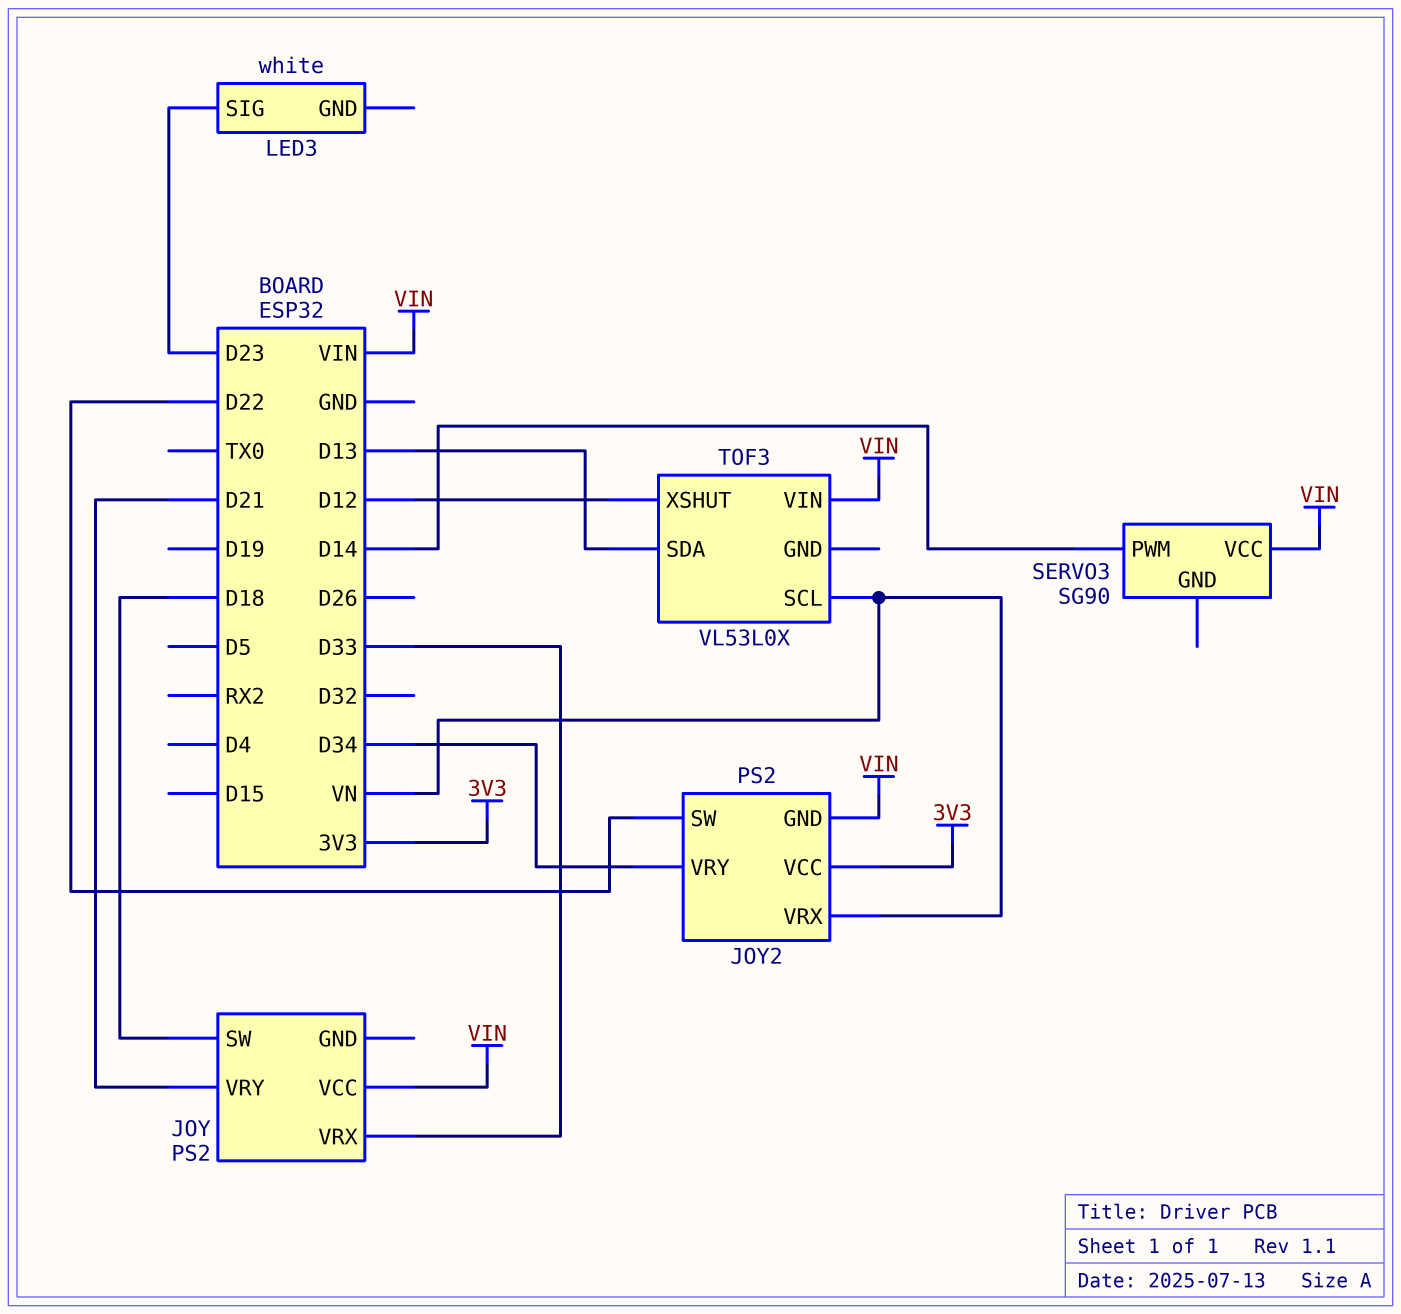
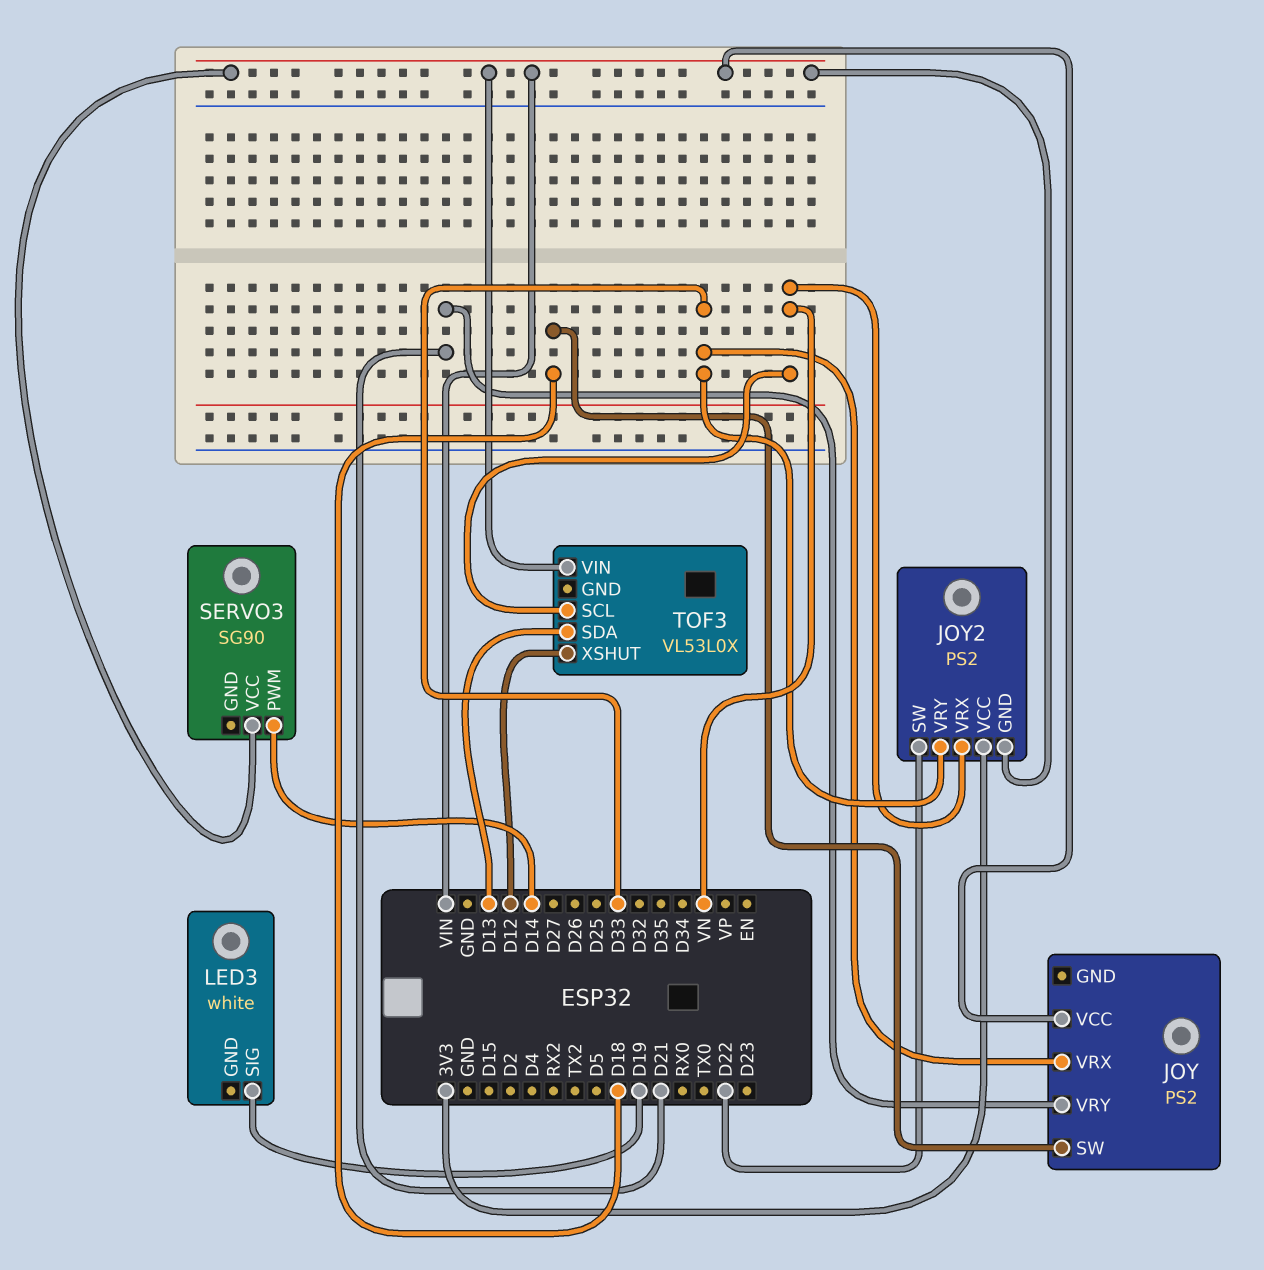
JOY2 pin VRY: D34 -> D33
LED3 pin SIG: D23 -> D19

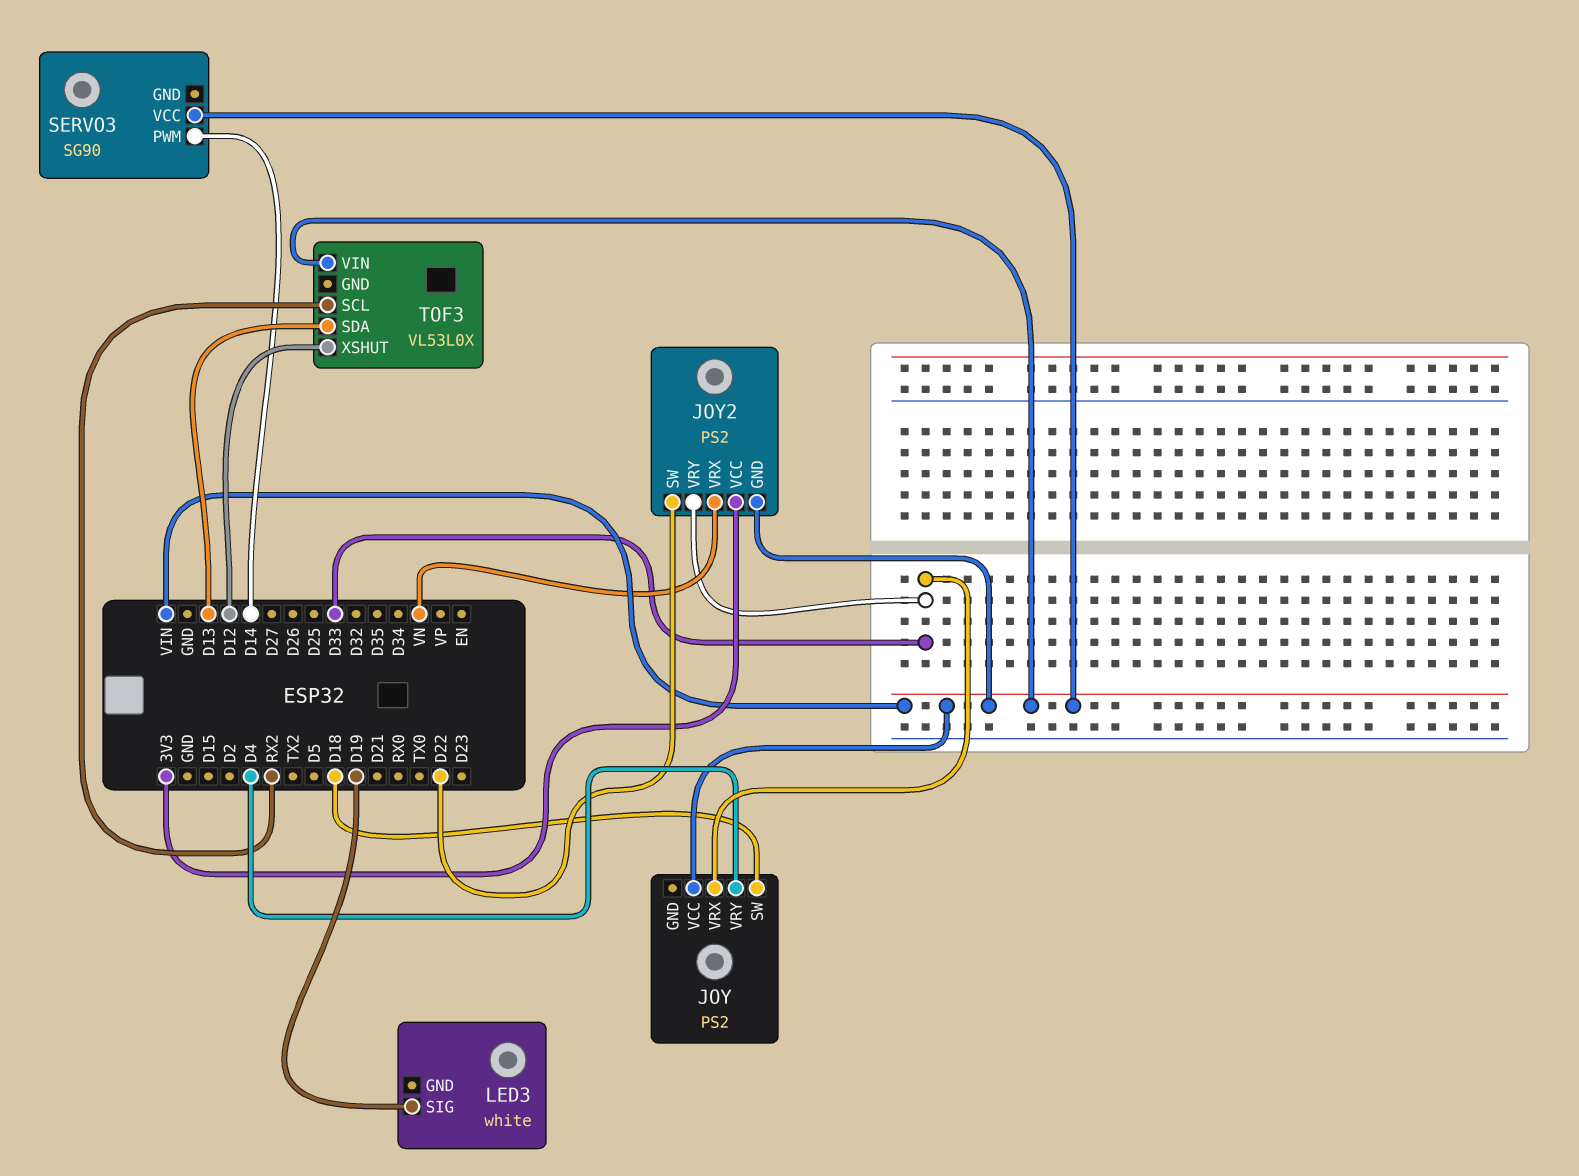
JOY pin VRY: D21 -> D4
TOF3 pin SCL: VN -> RX2

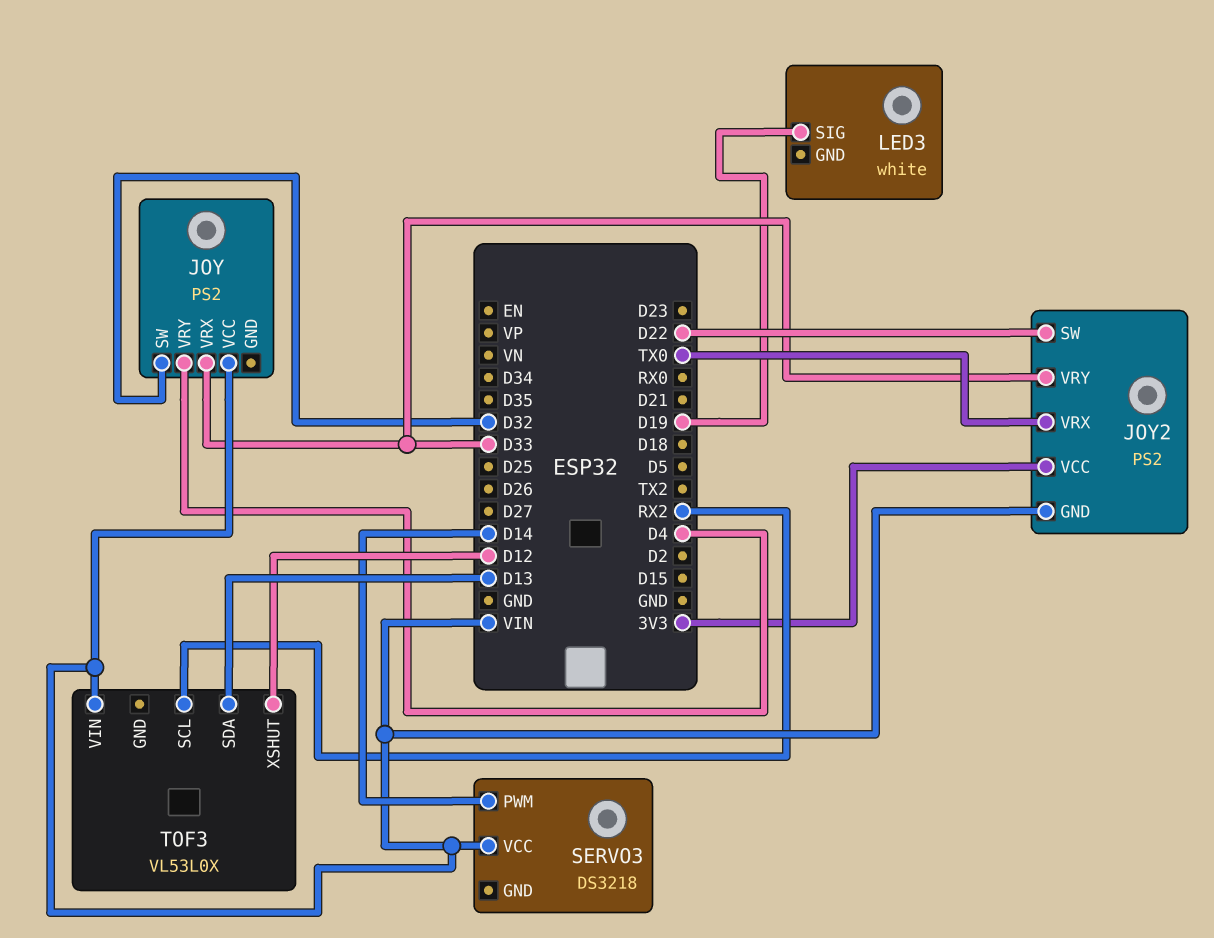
JOY pin SW: D18 -> D32
JOY2 pin VRX: VN -> TX0
SERVO3: SG90 -> DS3218

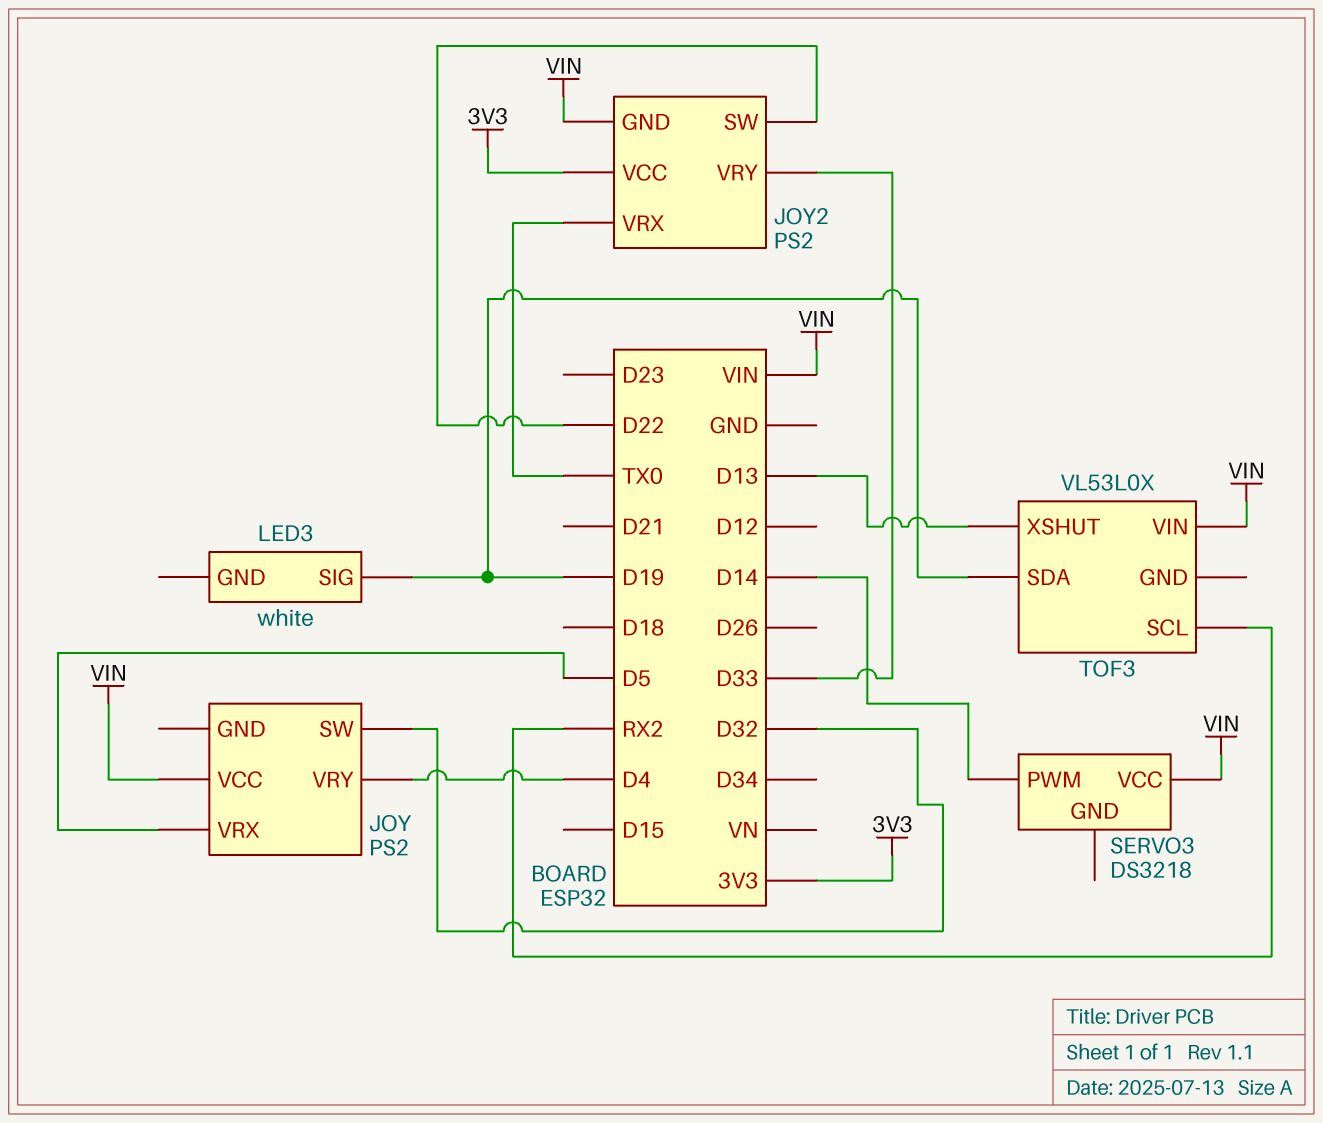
JOY pin VRX: D33 -> D5
TOF3 pin SDA: D13 -> D19
TOF3 pin XSHUT: D12 -> D13

